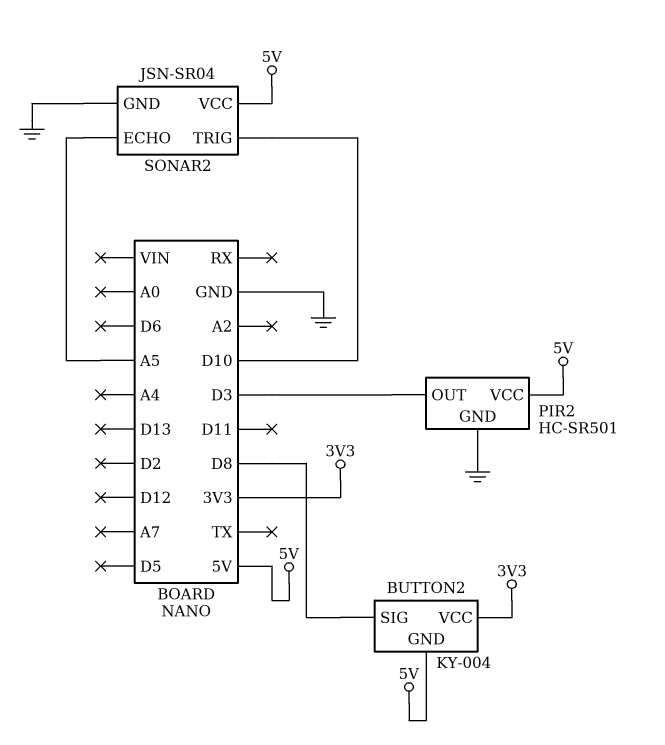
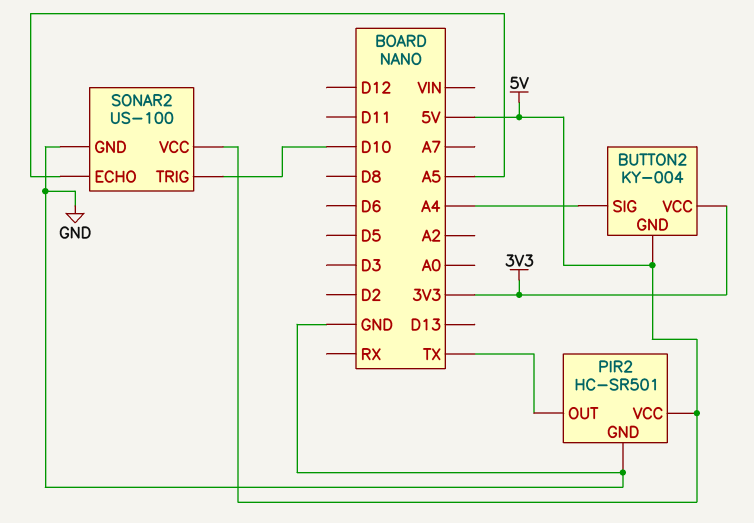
BUTTON2 pin SIG: D8 -> A4
PIR2 pin OUT: D3 -> TX
SONAR2: JSN-SR04 -> US-100

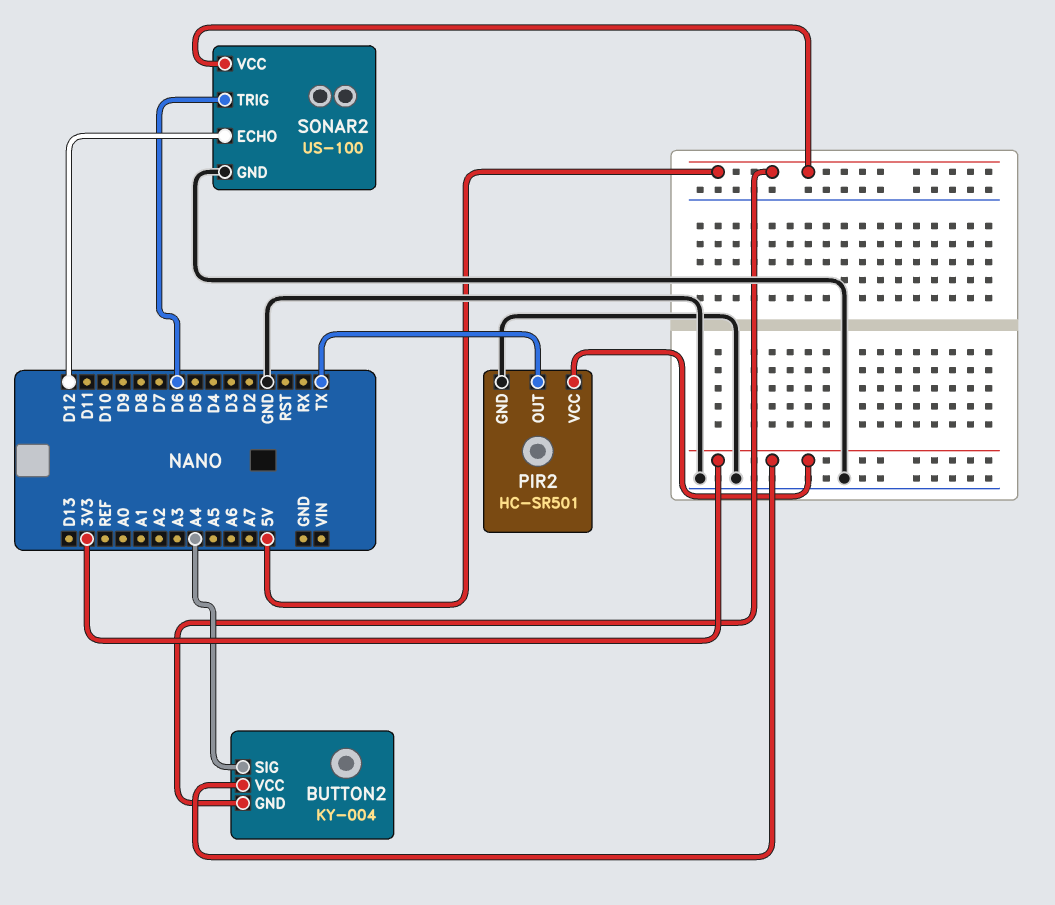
PIR2 pin VCC: 5V -> 3V3
SONAR2 pin ECHO: A5 -> D12
SONAR2 pin TRIG: D10 -> D6

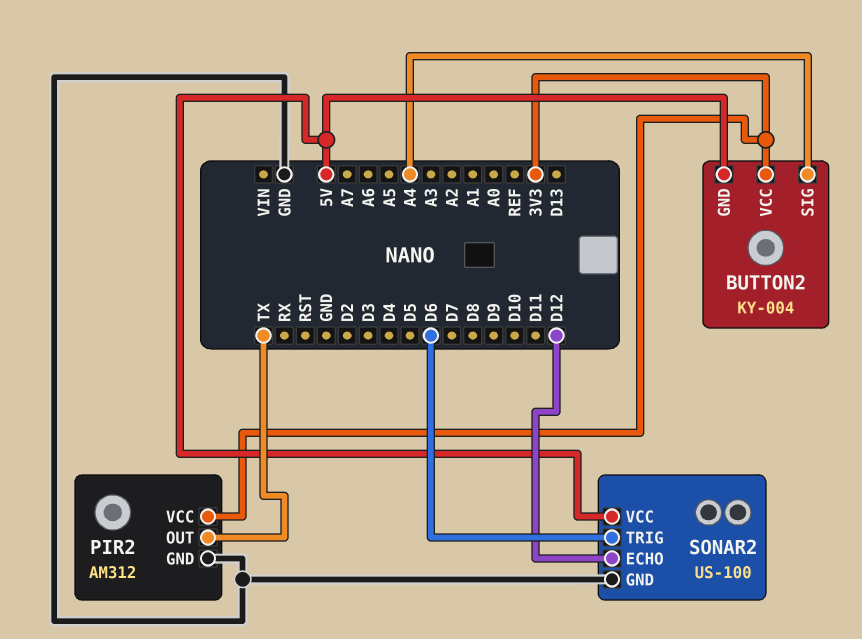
PIR2: HC-SR501 -> AM312

